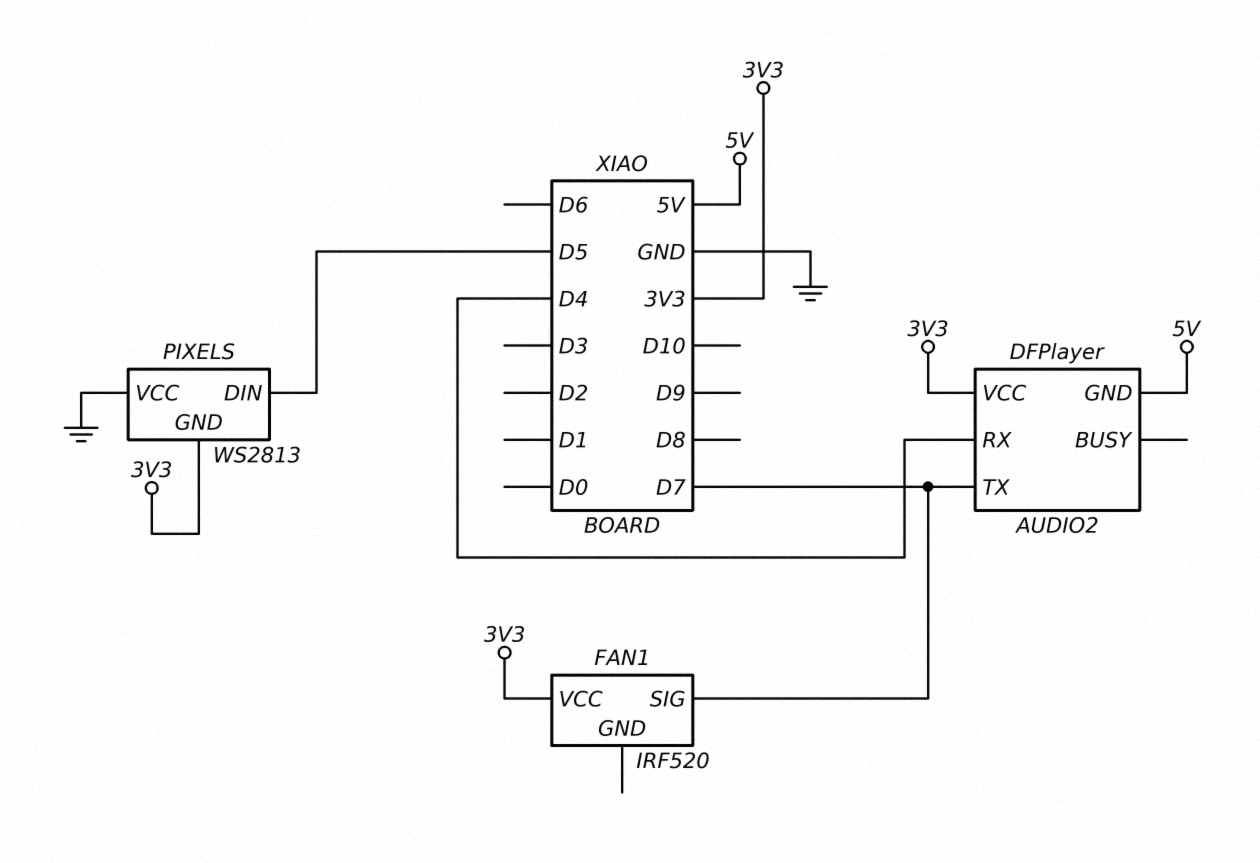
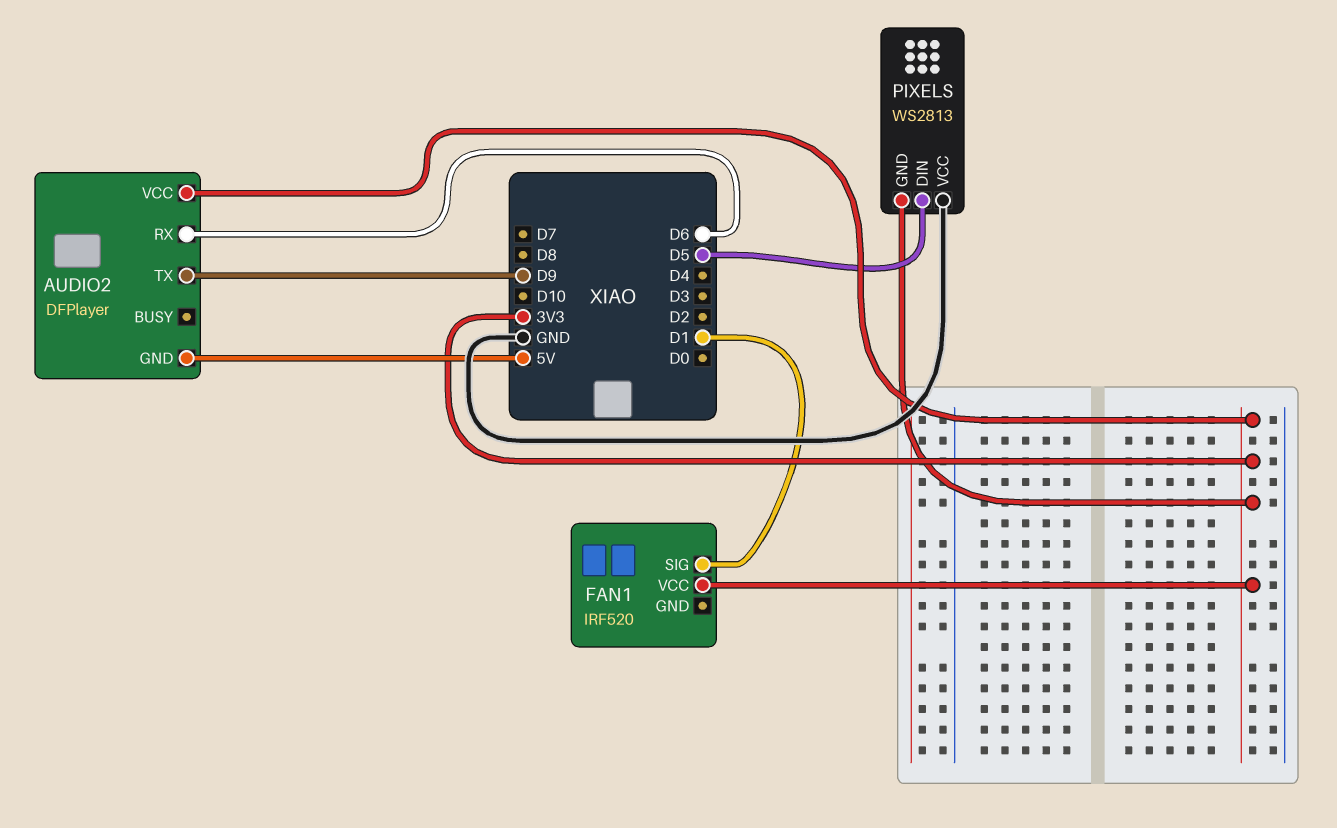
AUDIO2 pin RX: D4 -> D6
AUDIO2 pin TX: D7 -> D9
FAN1 pin SIG: D7 -> D1

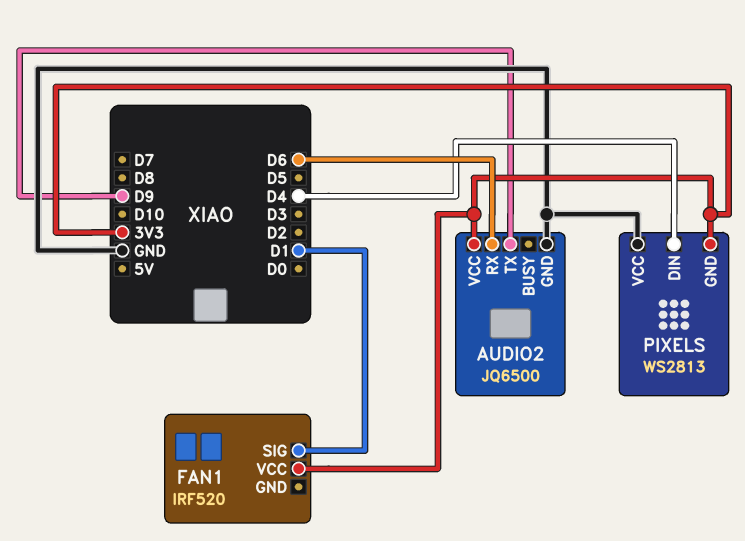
AUDIO2: DFPlayer -> JQ6500
AUDIO2 pin GND: 5V -> GND
PIXELS pin DIN: D5 -> D4

